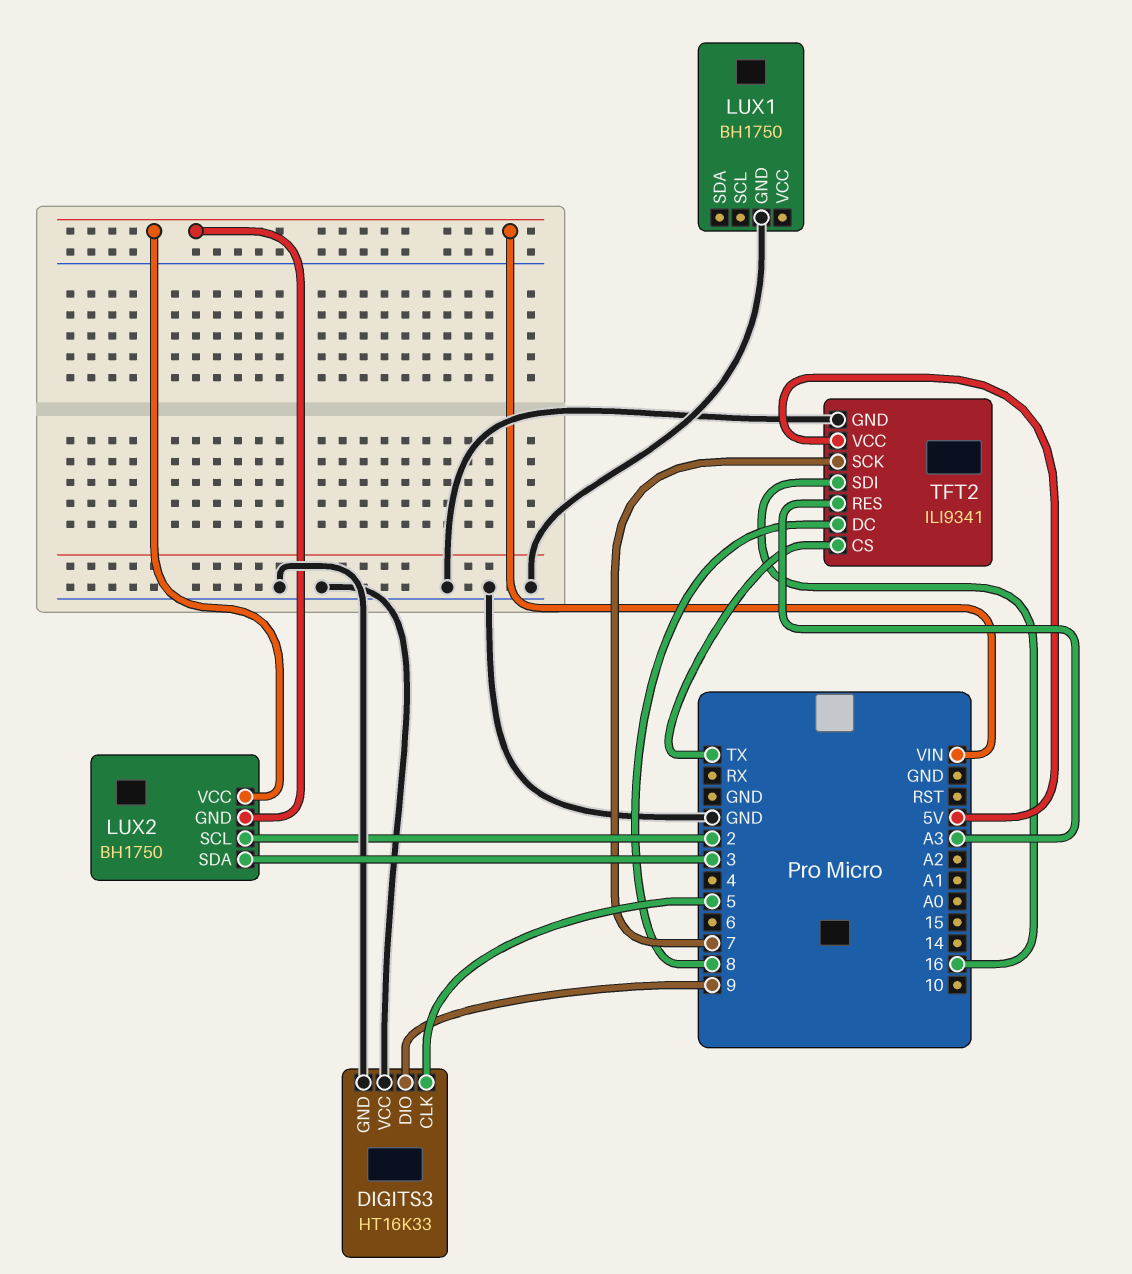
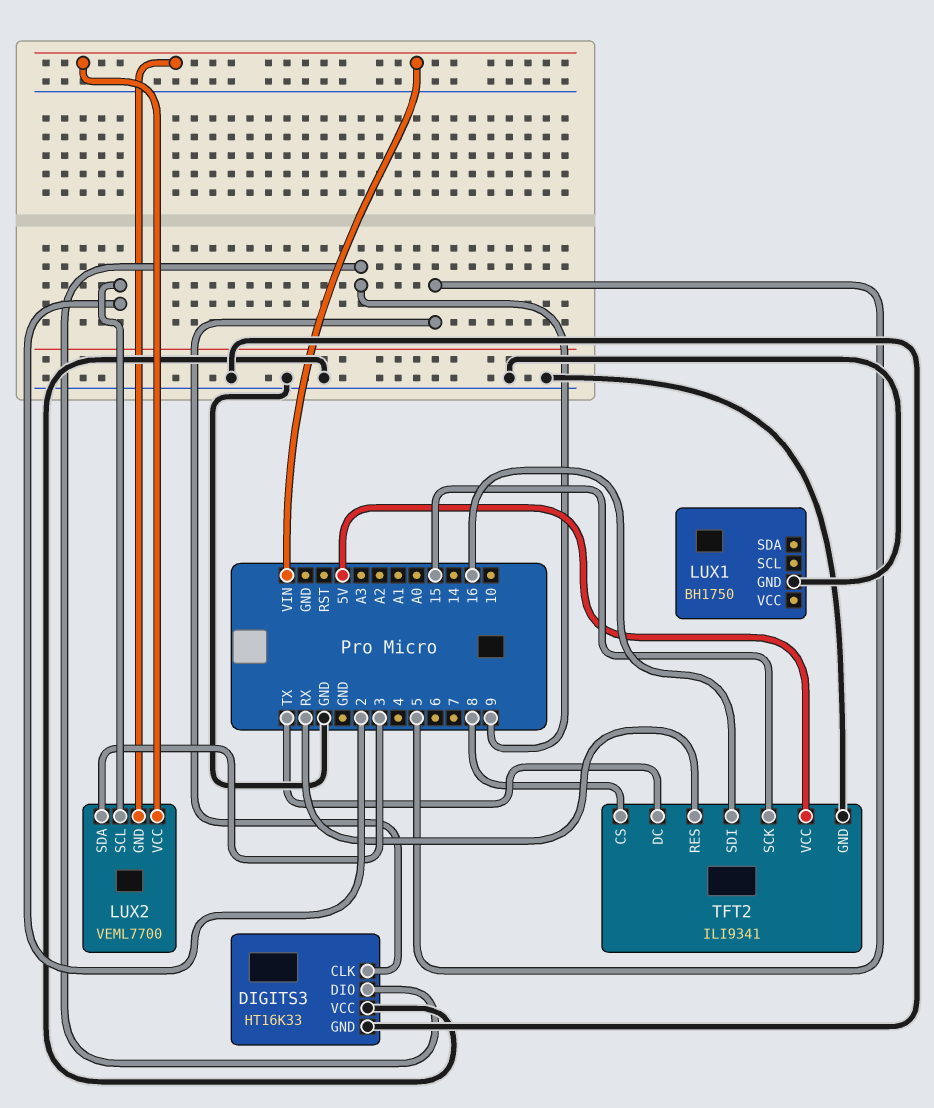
LUX2: BH1750 -> VEML7700
TFT2 pin CS: TX -> 8
TFT2 pin DC: 8 -> TX
TFT2 pin RES: A3 -> RX
TFT2 pin SCK: 7 -> 15

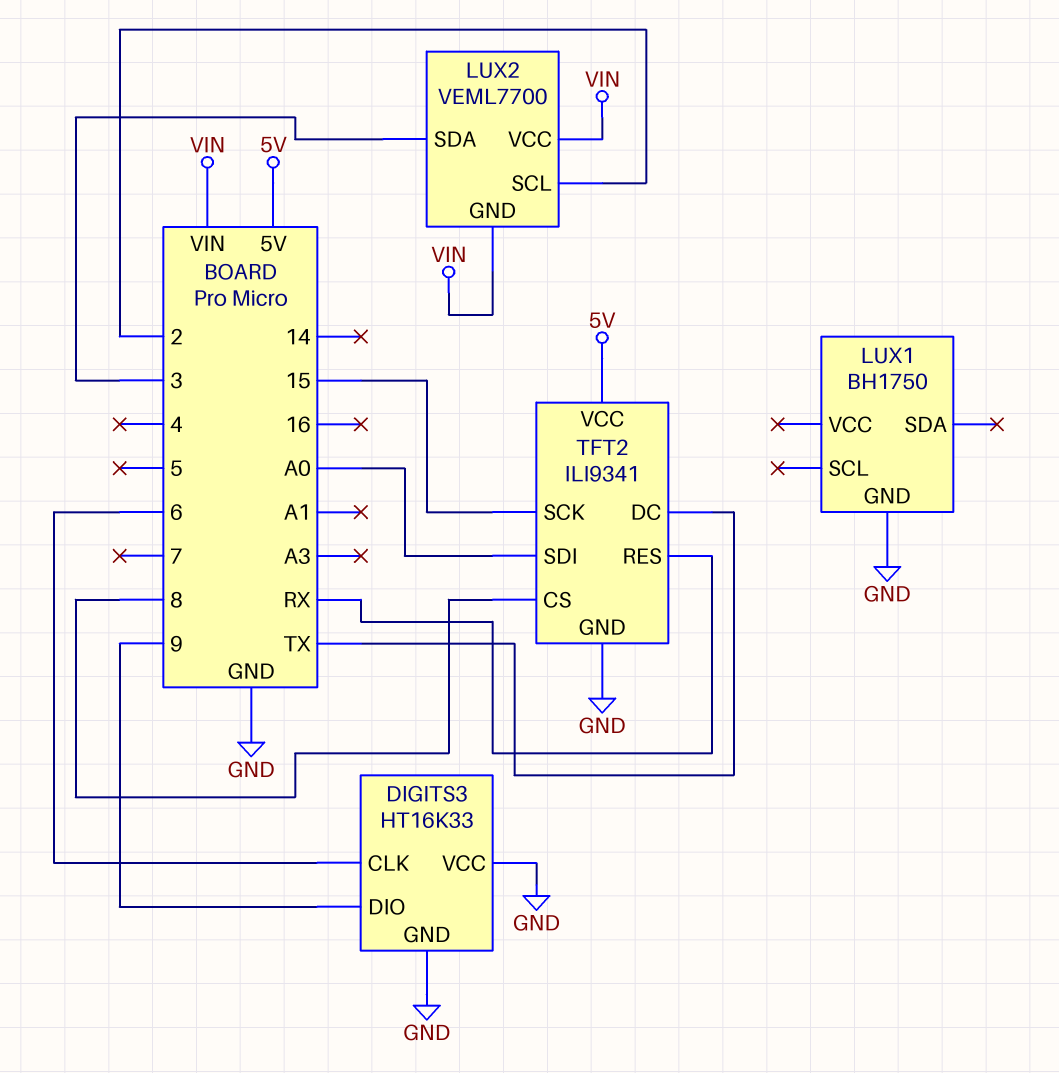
DIGITS3 pin CLK: 5 -> 6
TFT2 pin SDI: 16 -> A0

